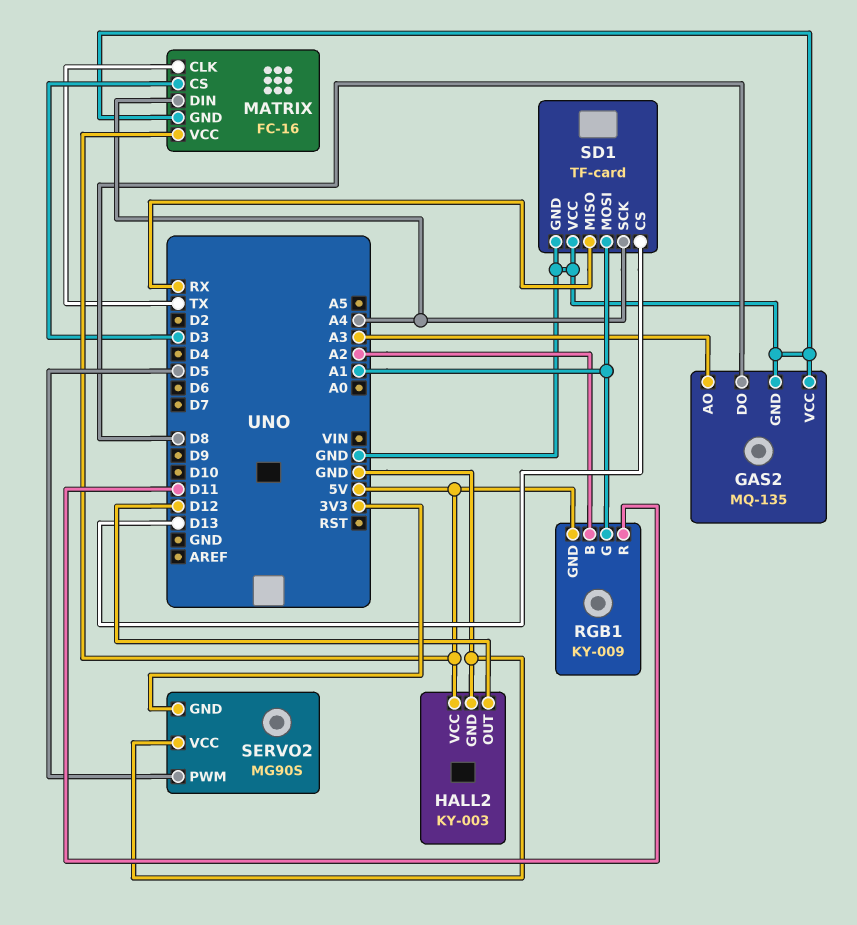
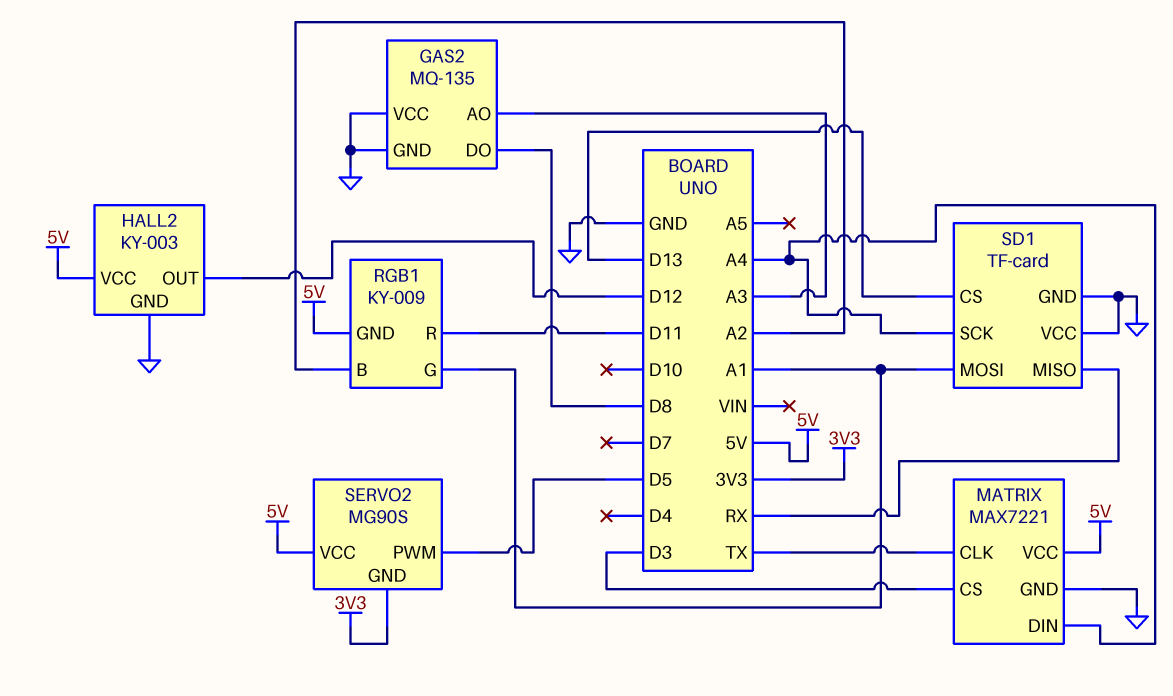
MATRIX: FC-16 -> MAX7221
SERVO2 pin VCC: GND -> 5V

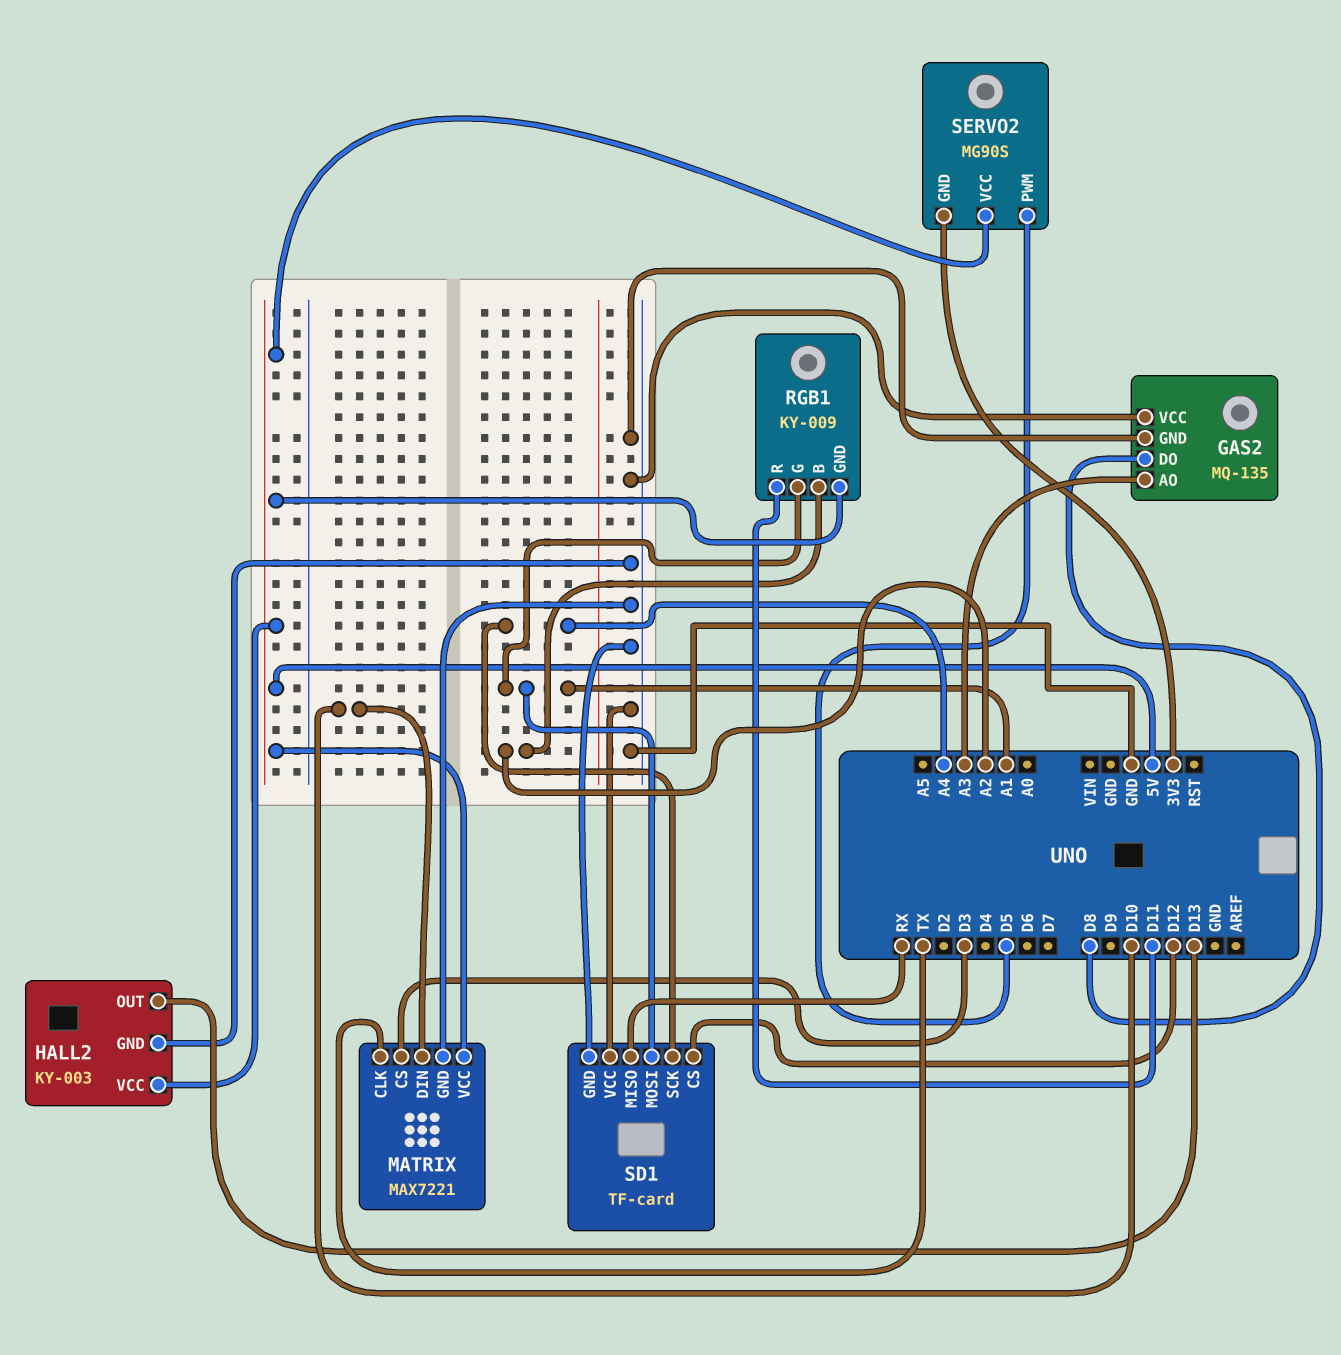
HALL2 pin OUT: D12 -> D13
MATRIX pin DIN: A4 -> D10
SD1 pin CS: D13 -> D12

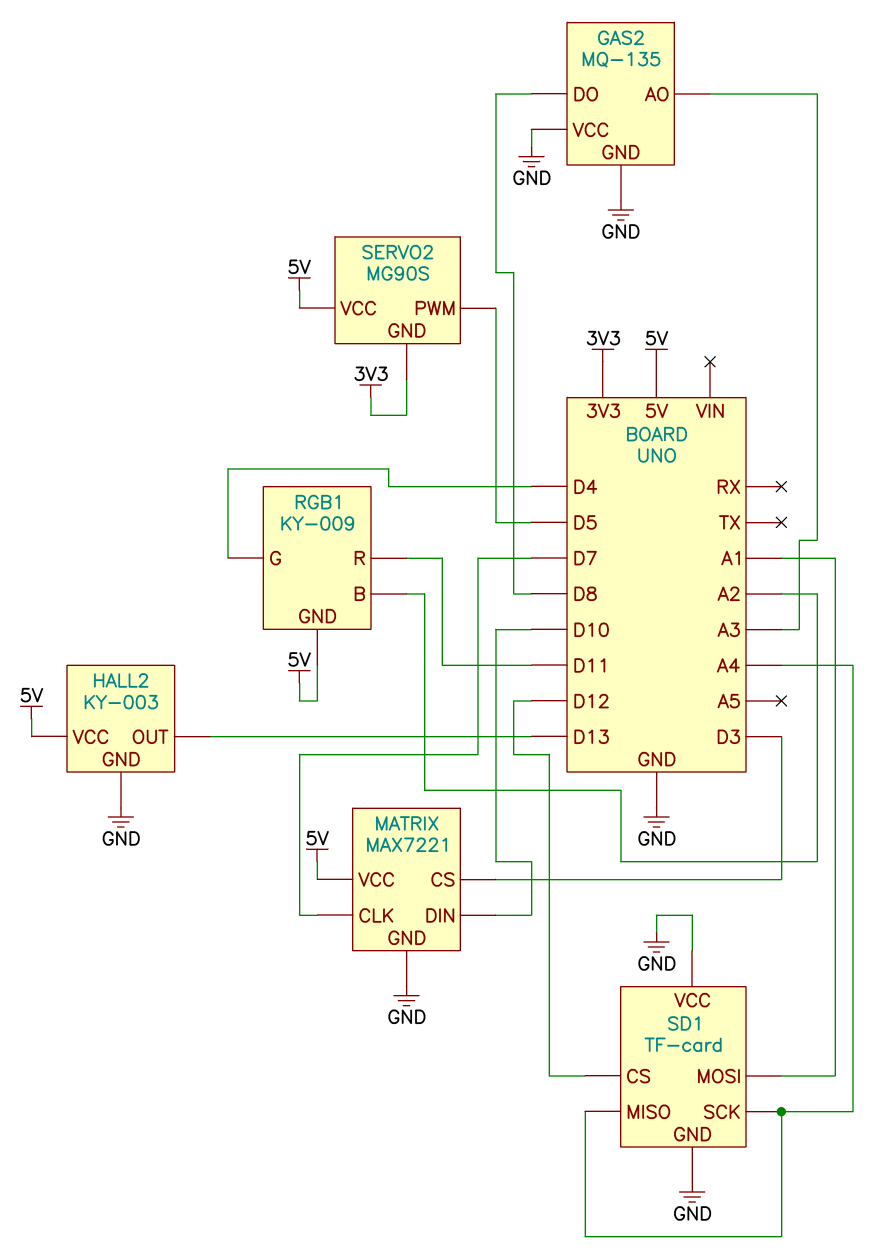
MATRIX pin CLK: TX -> D7
RGB1 pin G: A1 -> D4
SD1 pin MISO: RX -> A4

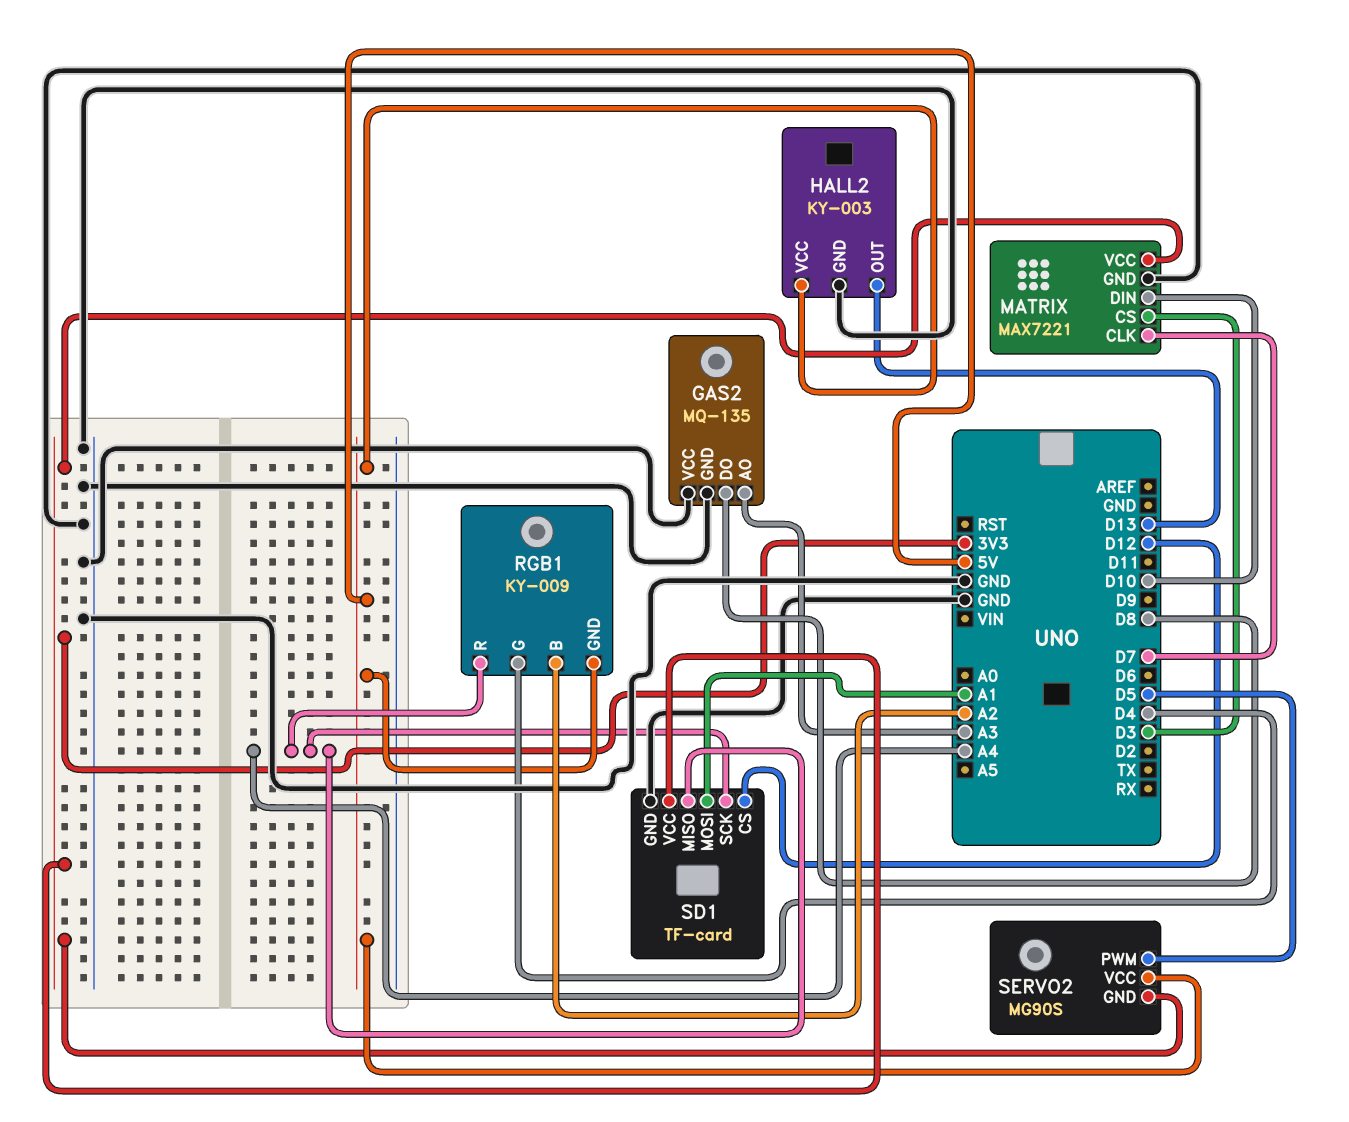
MATRIX pin VCC: 5V -> 3V3
RGB1 pin R: D11 -> A4
SD1 pin VCC: GND -> 3V3

